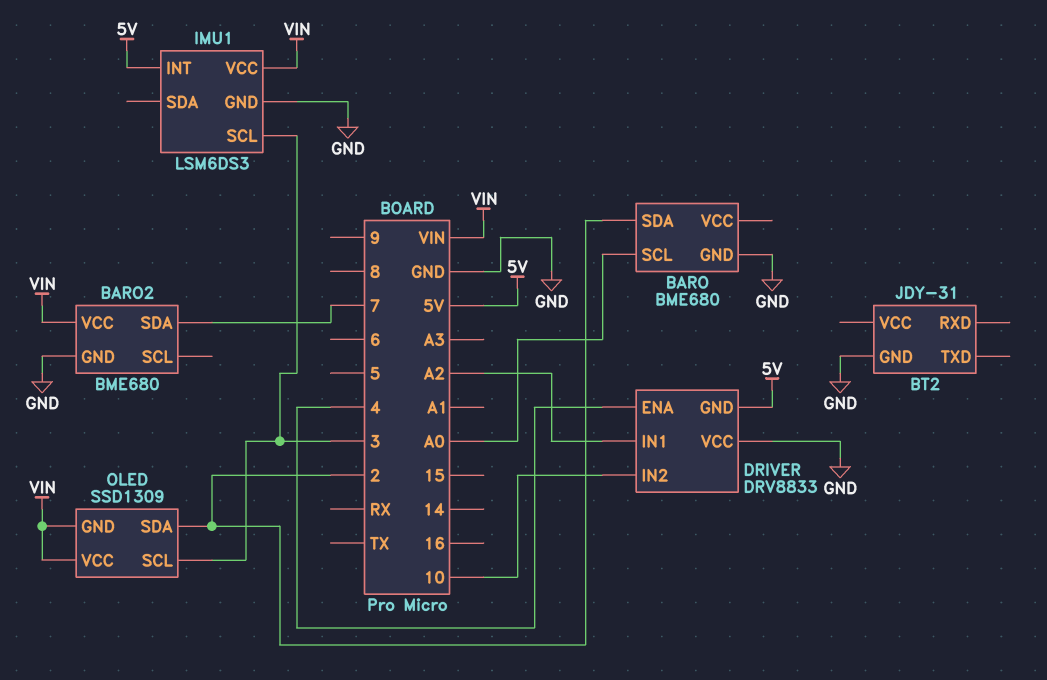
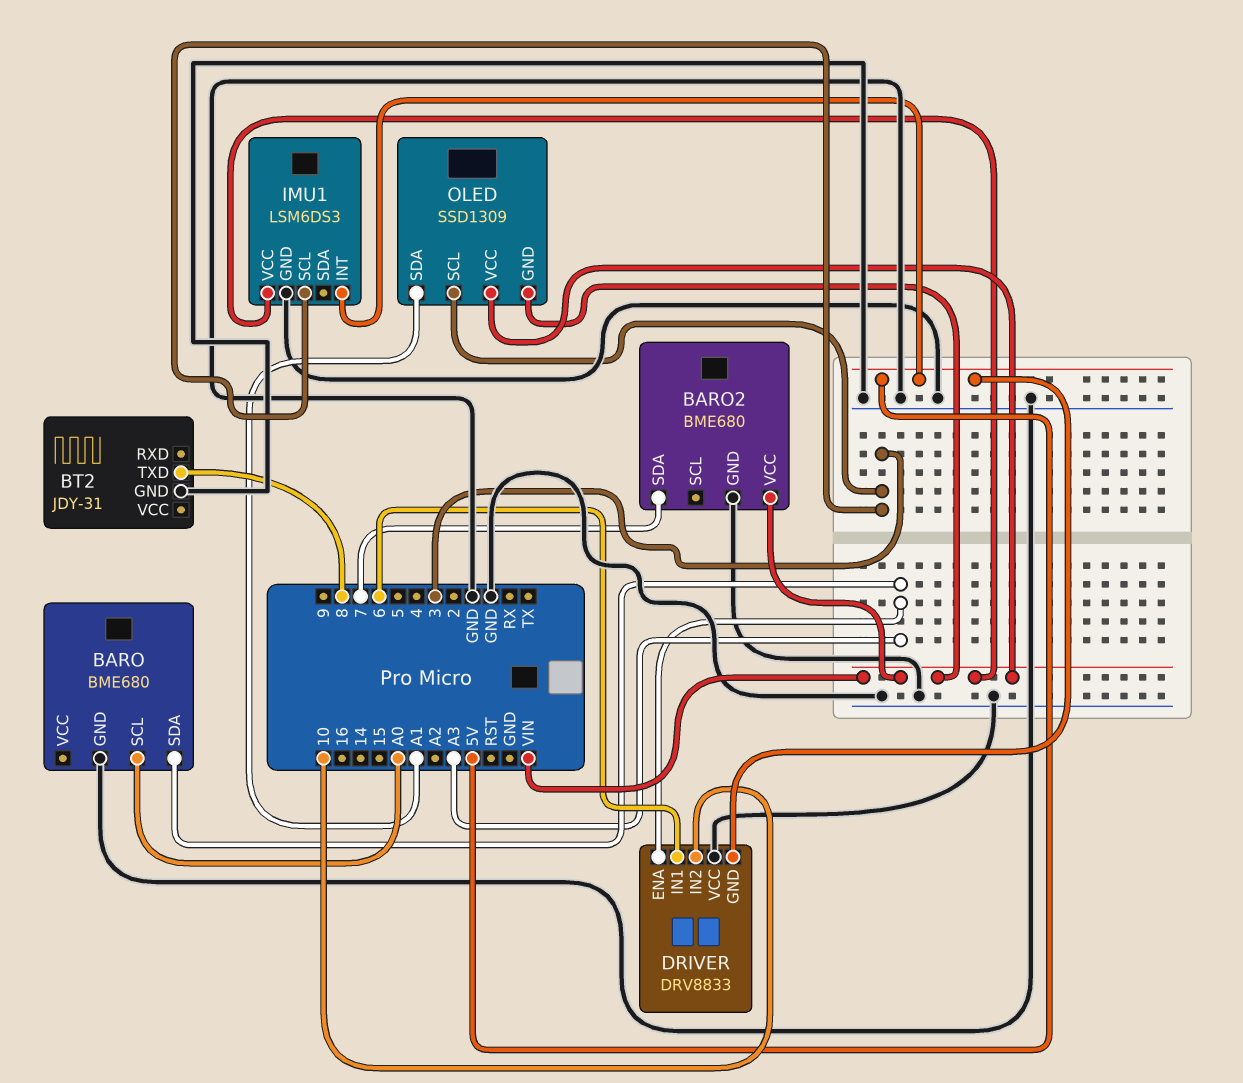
BARO pin SDA: 2 -> A3
BT2 pin TXD: none -> 8
DRIVER pin ENA: 4 -> A3
DRIVER pin IN1: A2 -> 6
OLED pin SDA: 2 -> A1

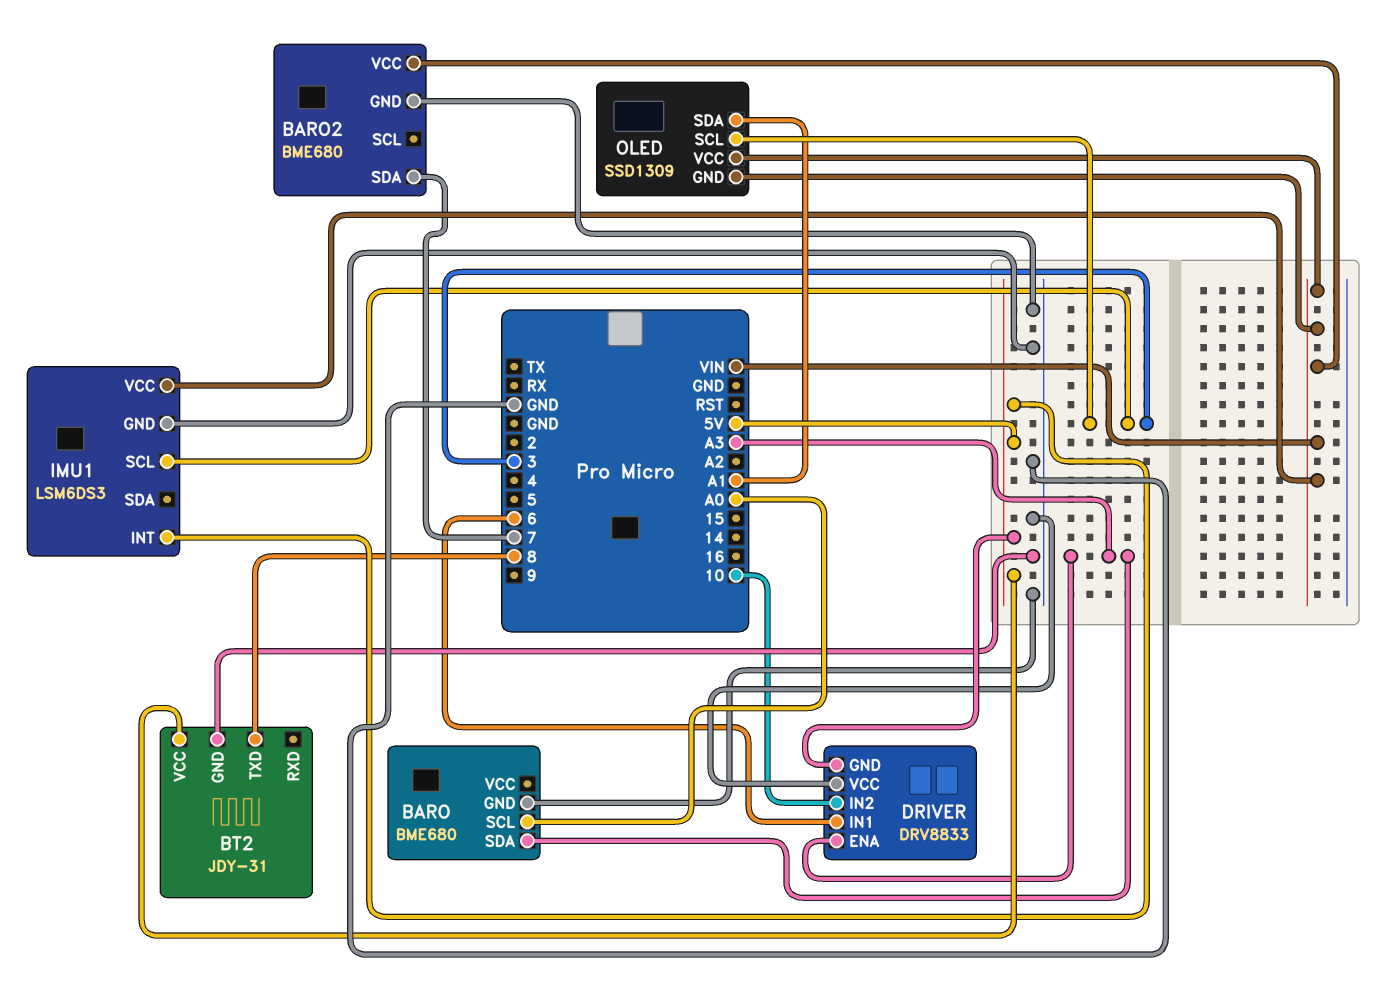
BT2 pin VCC: none -> 5V

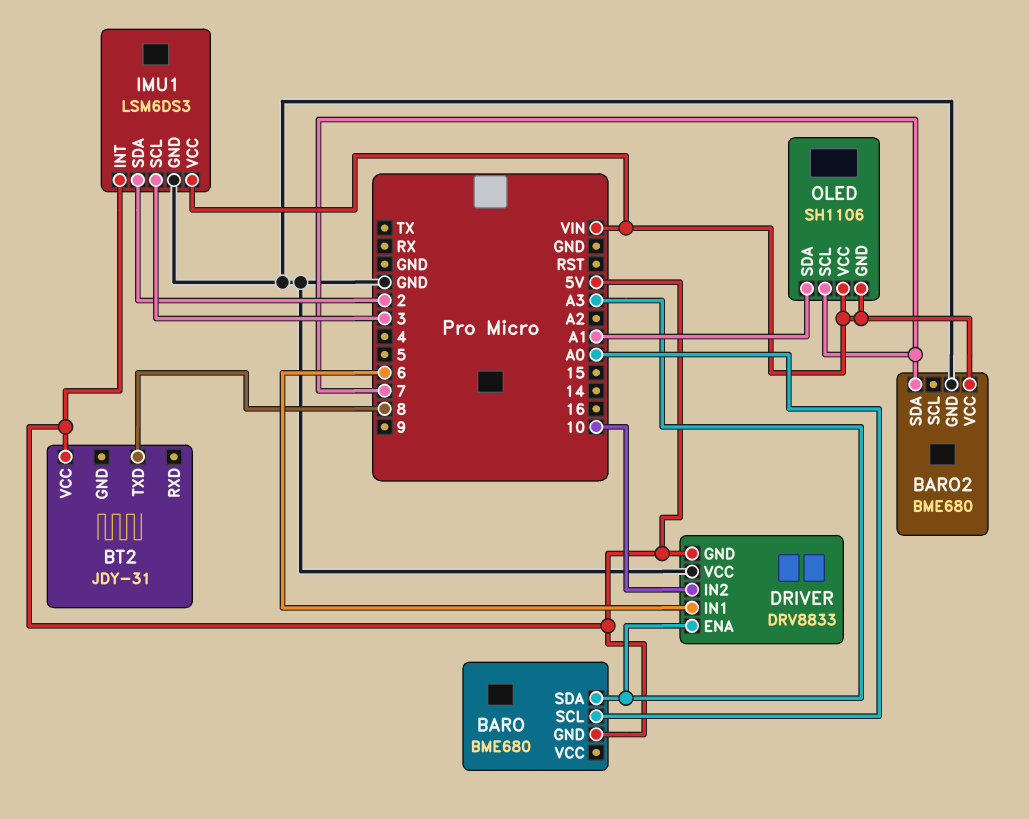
BARO pin GND: GND -> 5V
BT2 pin GND: GND -> none
IMU1 pin SDA: none -> 2
OLED: SSD1309 -> SH1106
OLED pin SCL: 3 -> 7

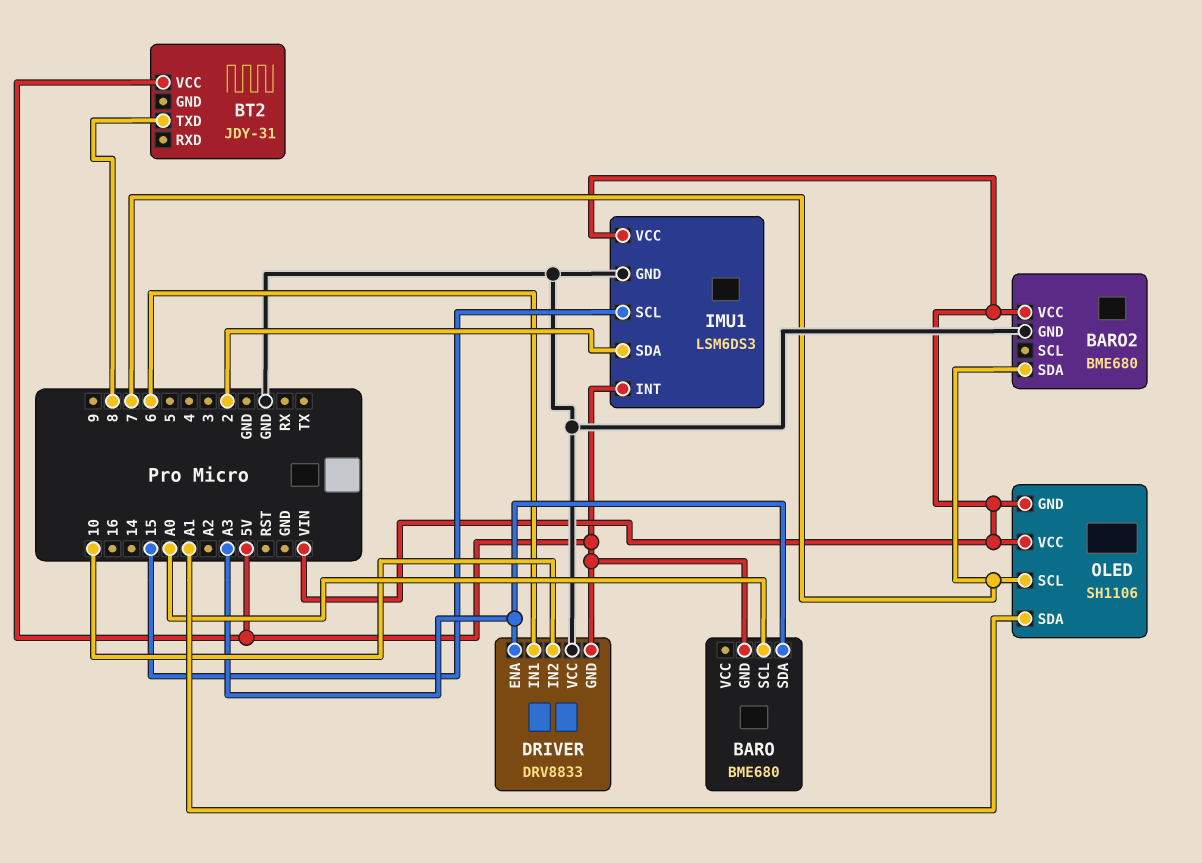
IMU1 pin SCL: 3 -> 15

